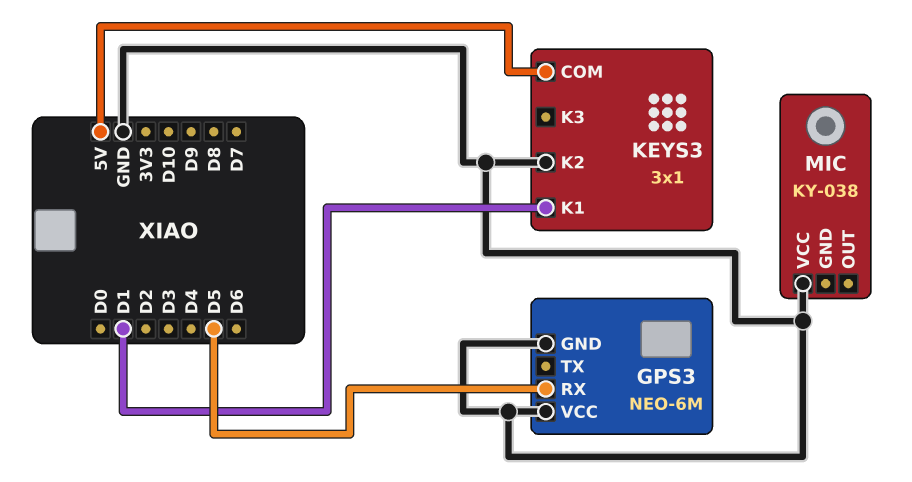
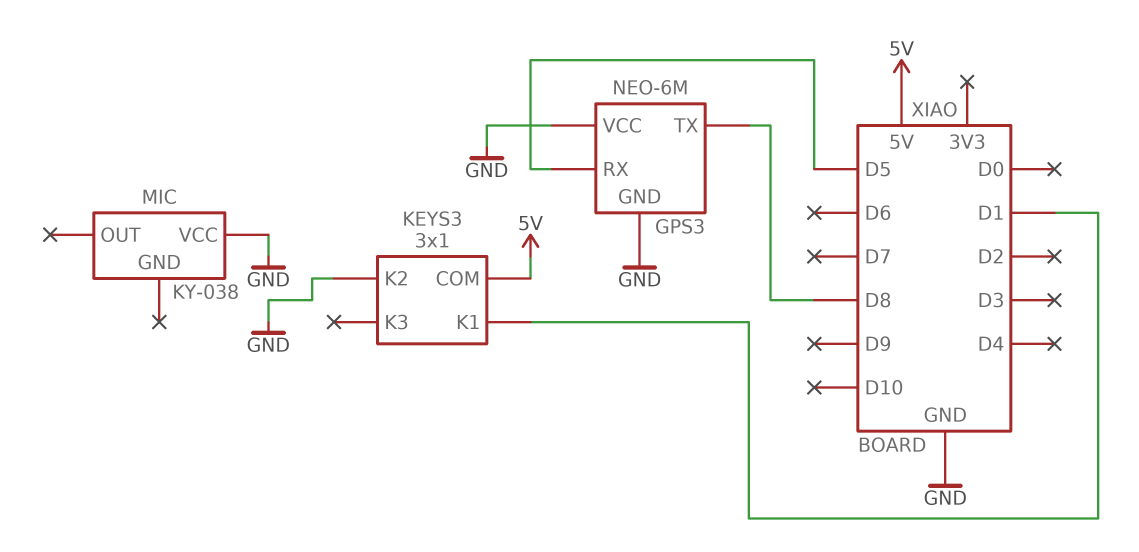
GPS3 pin TX: none -> D8

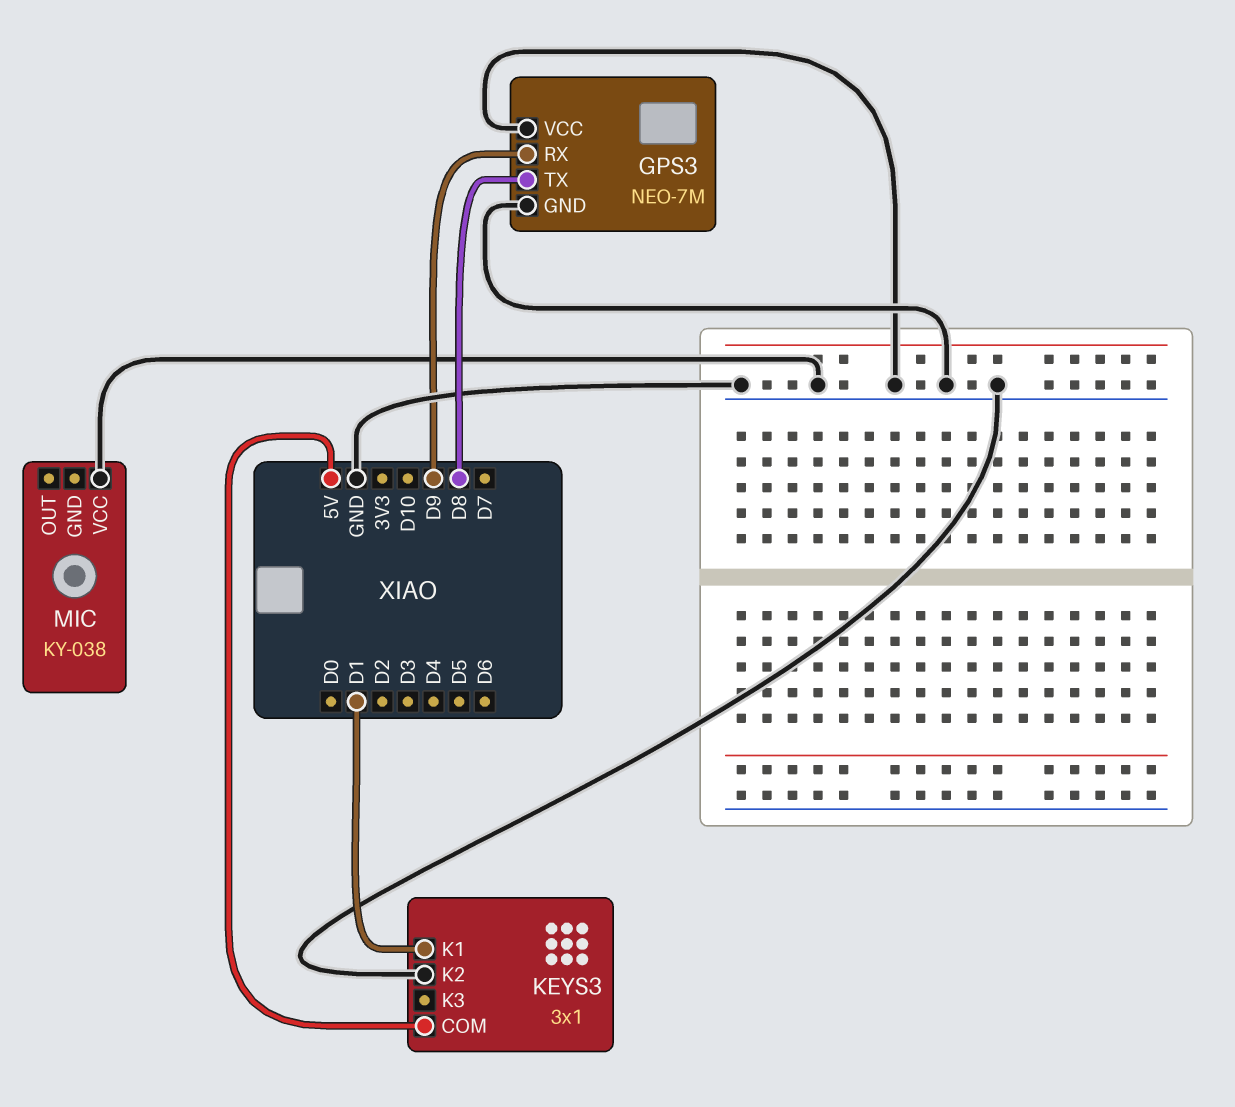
GPS3: NEO-6M -> NEO-7M
GPS3 pin RX: D5 -> D9

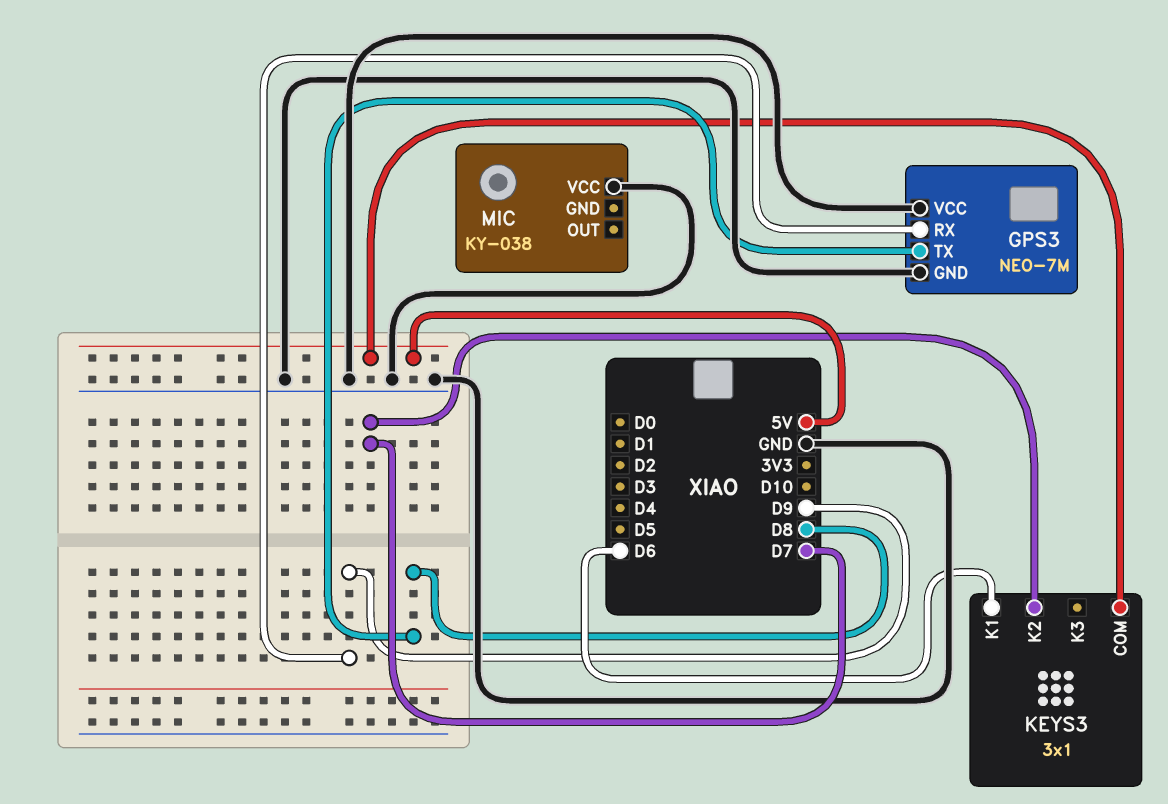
KEYS3 pin K1: D1 -> D6
KEYS3 pin K2: GND -> D7

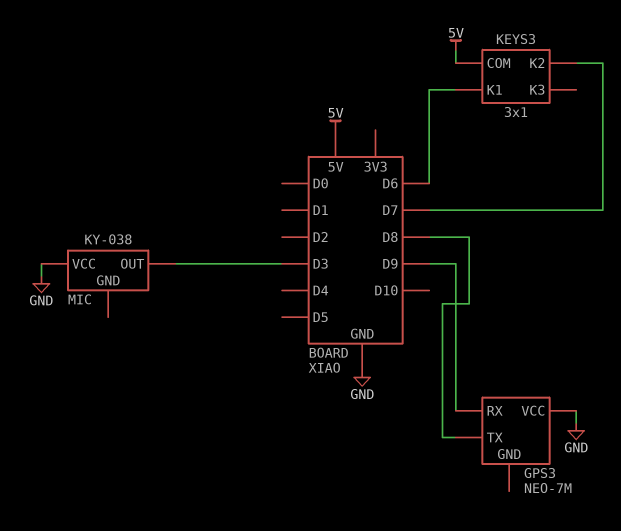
GPS3 pin GND: GND -> none
MIC pin OUT: none -> D3

